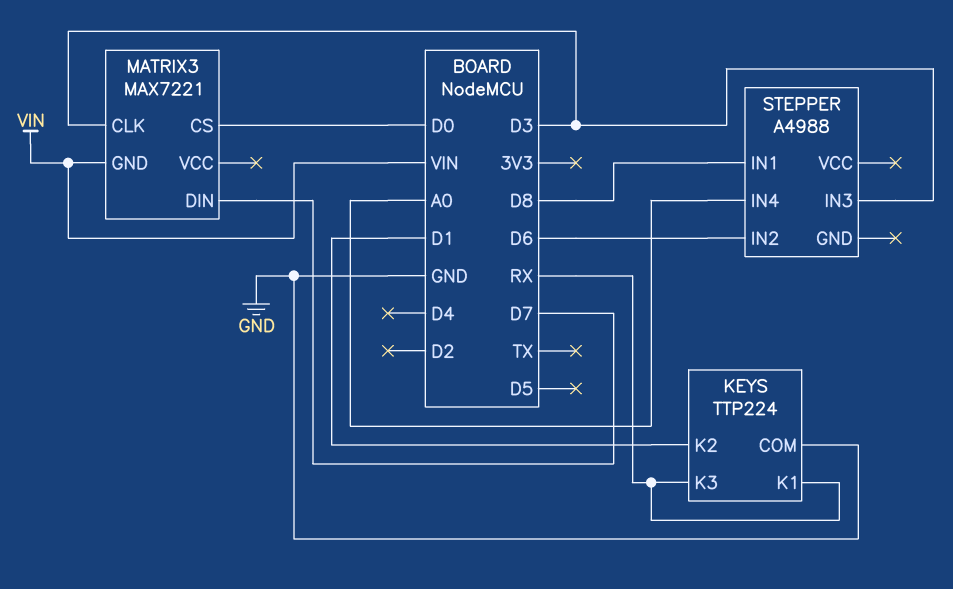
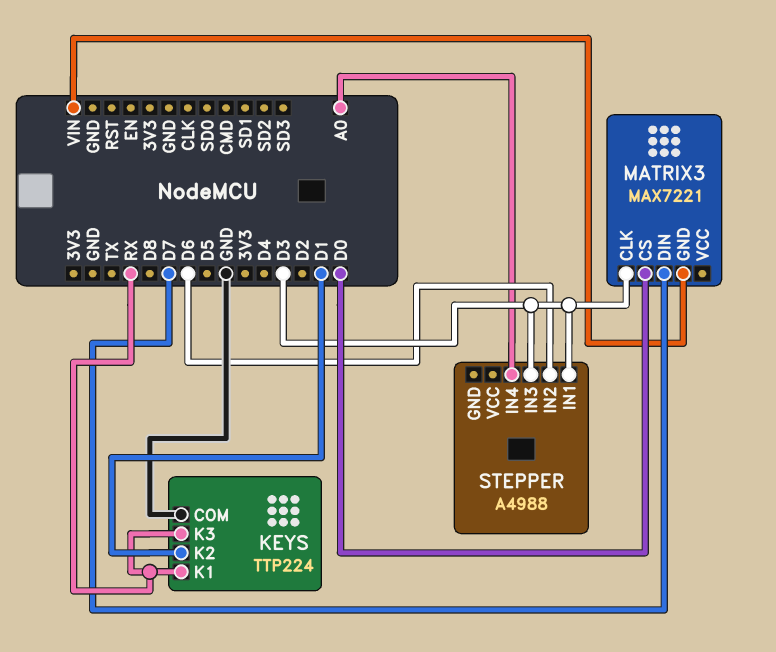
STEPPER pin IN1: D8 -> D3

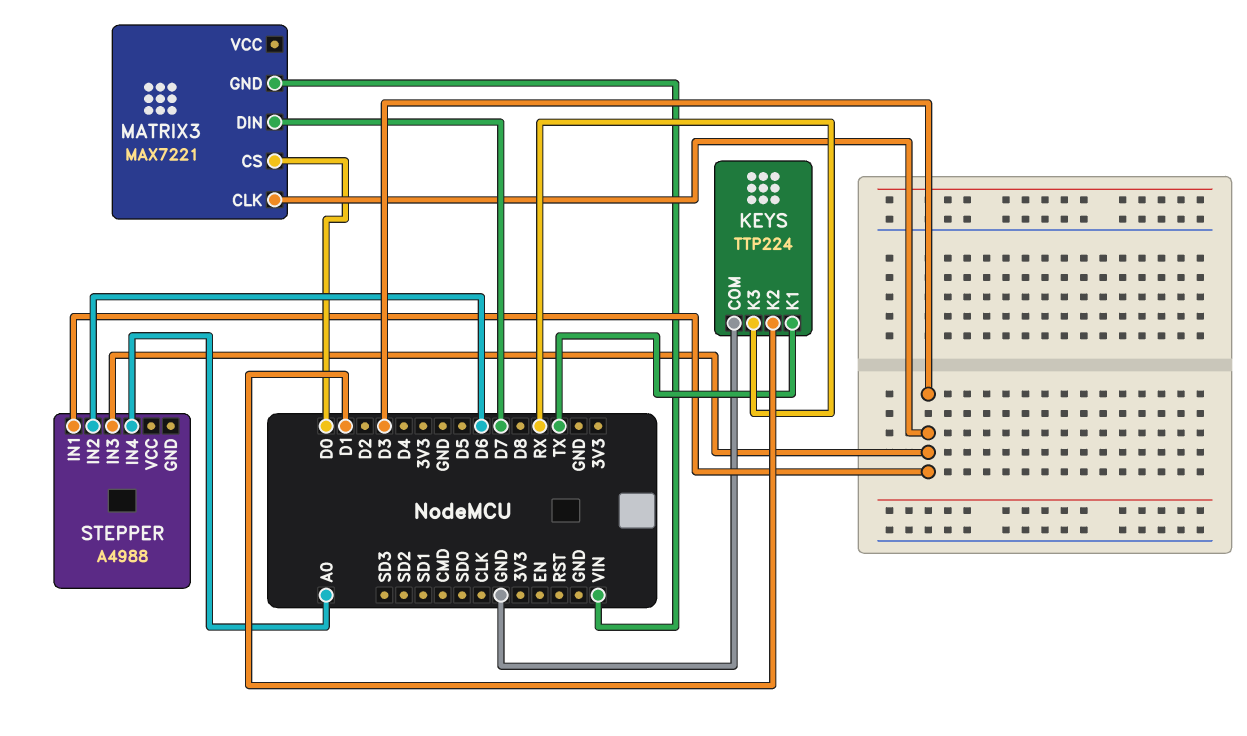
KEYS pin K1: RX -> TX

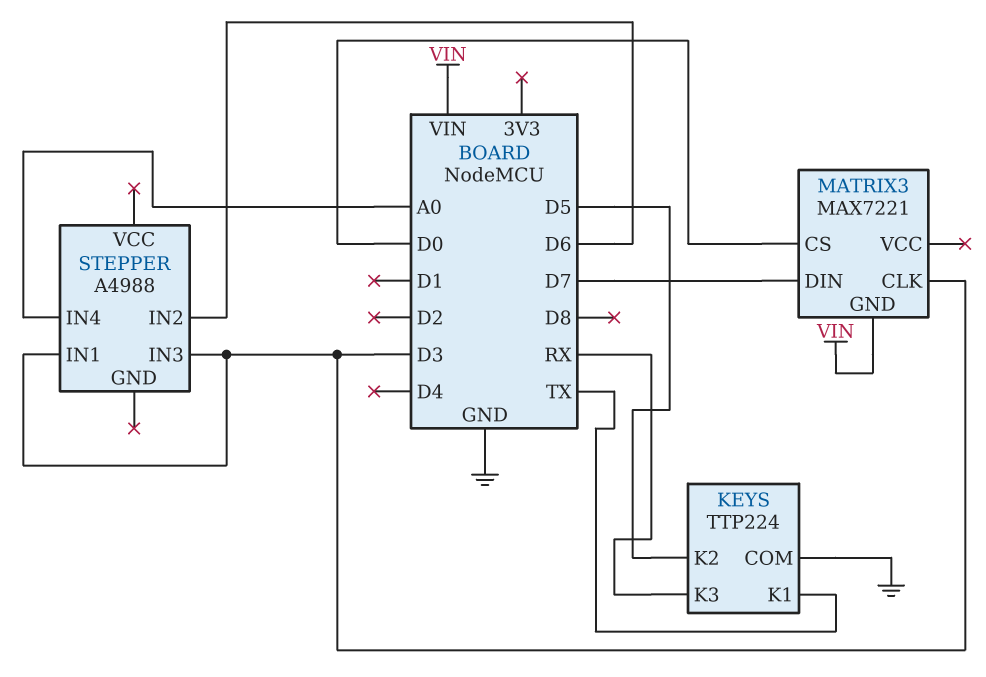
KEYS pin K2: D1 -> D5

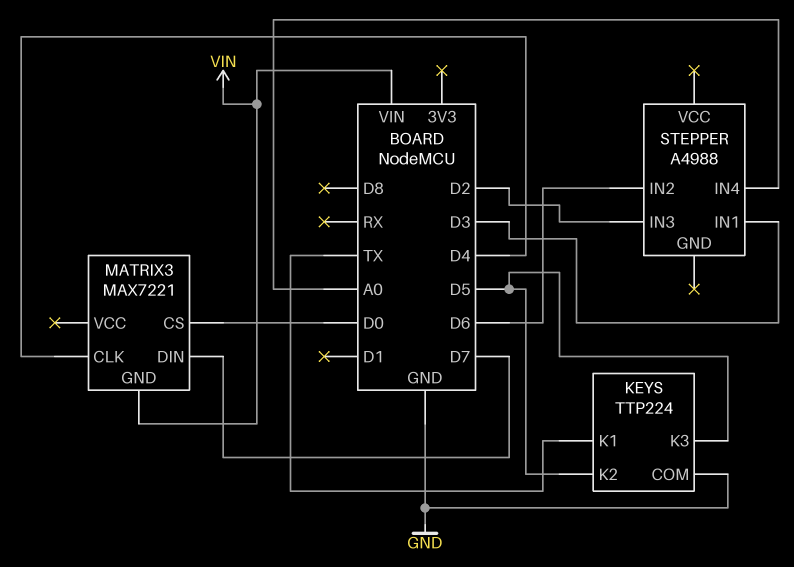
KEYS pin K3: RX -> D5
MATRIX3 pin CLK: D3 -> D4
STEPPER pin IN3: D3 -> D2

